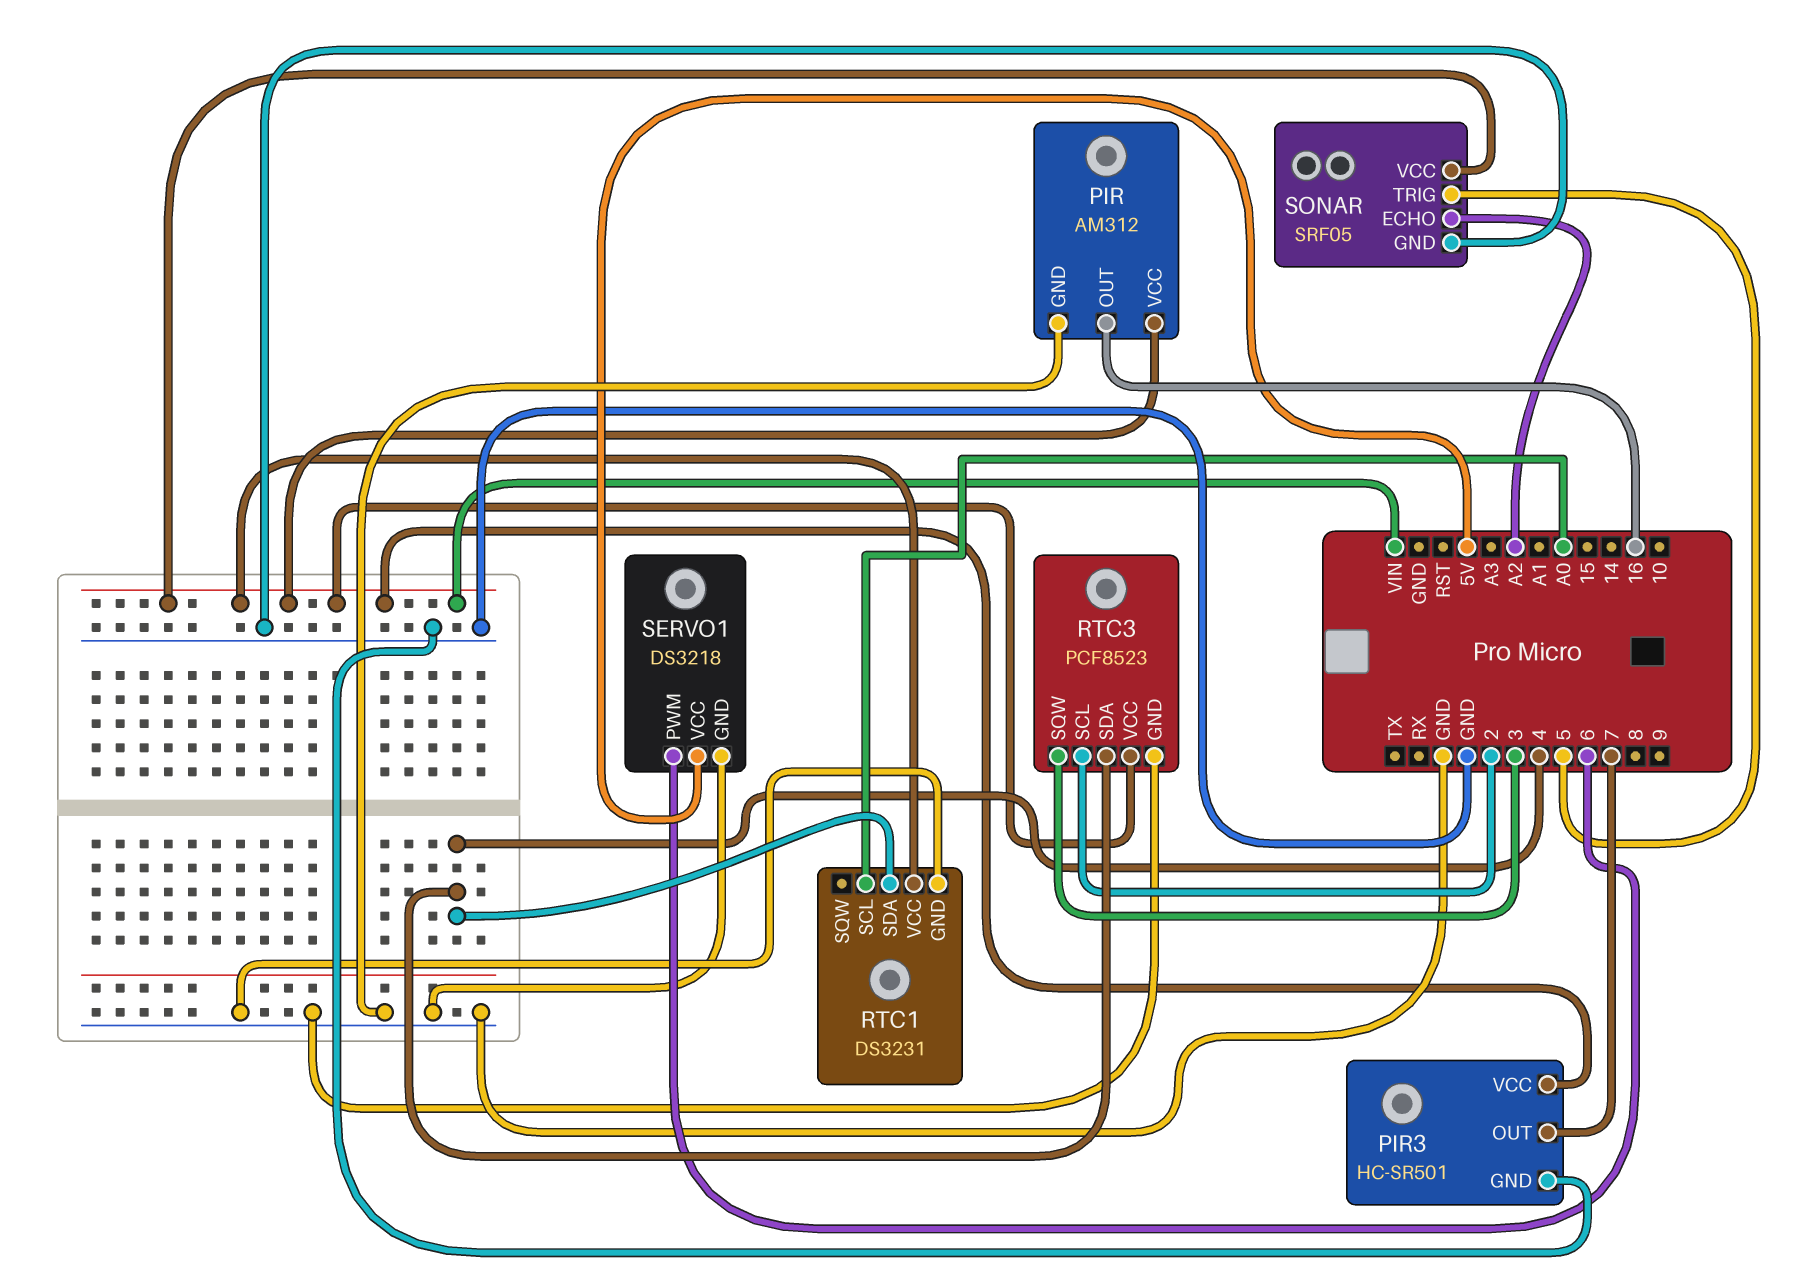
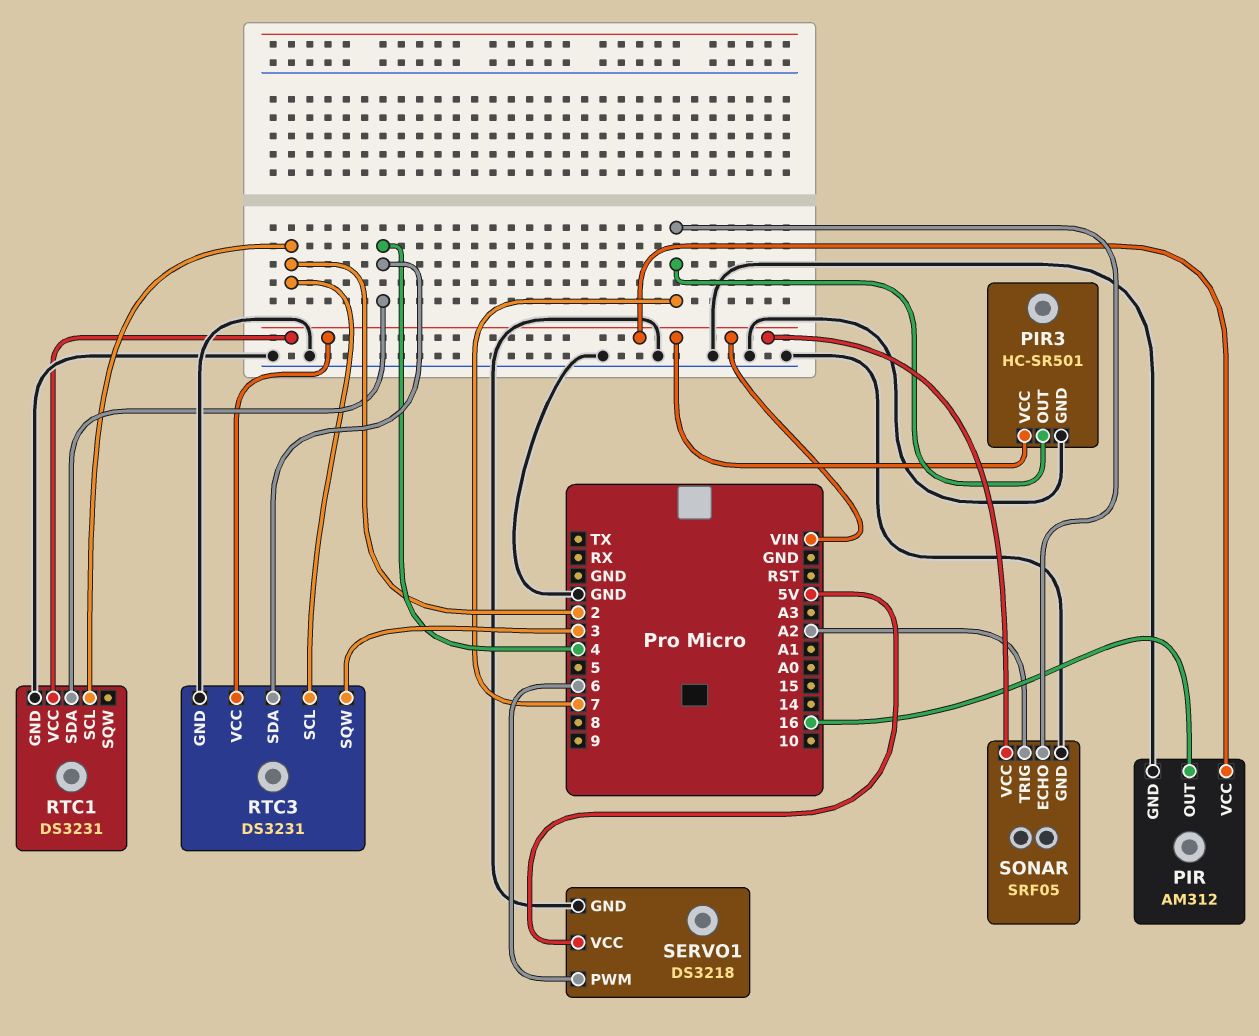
RTC1 pin SCL: A0 -> 2
RTC3: PCF8523 -> DS3231
SONAR pin ECHO: A2 -> 7
SONAR pin TRIG: 5 -> A2

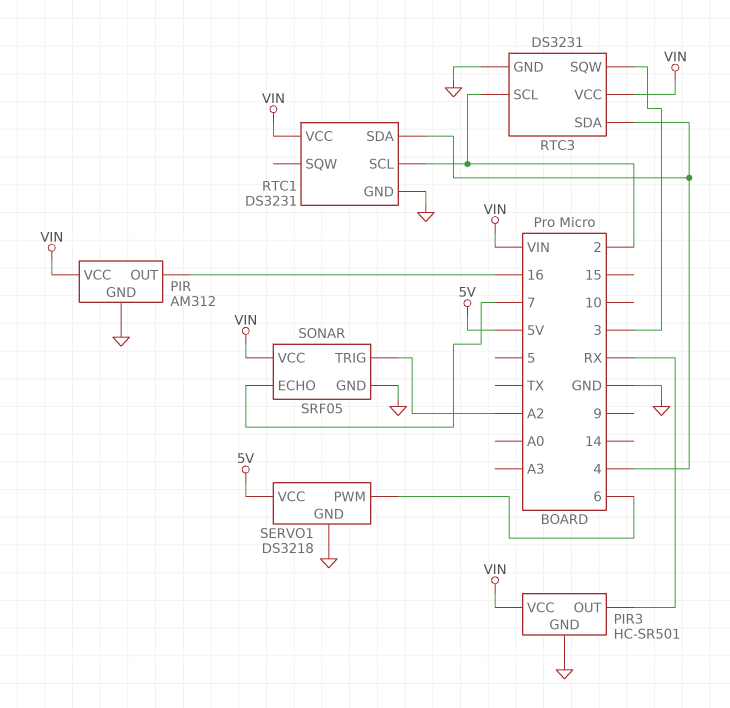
PIR3 pin OUT: 7 -> RX

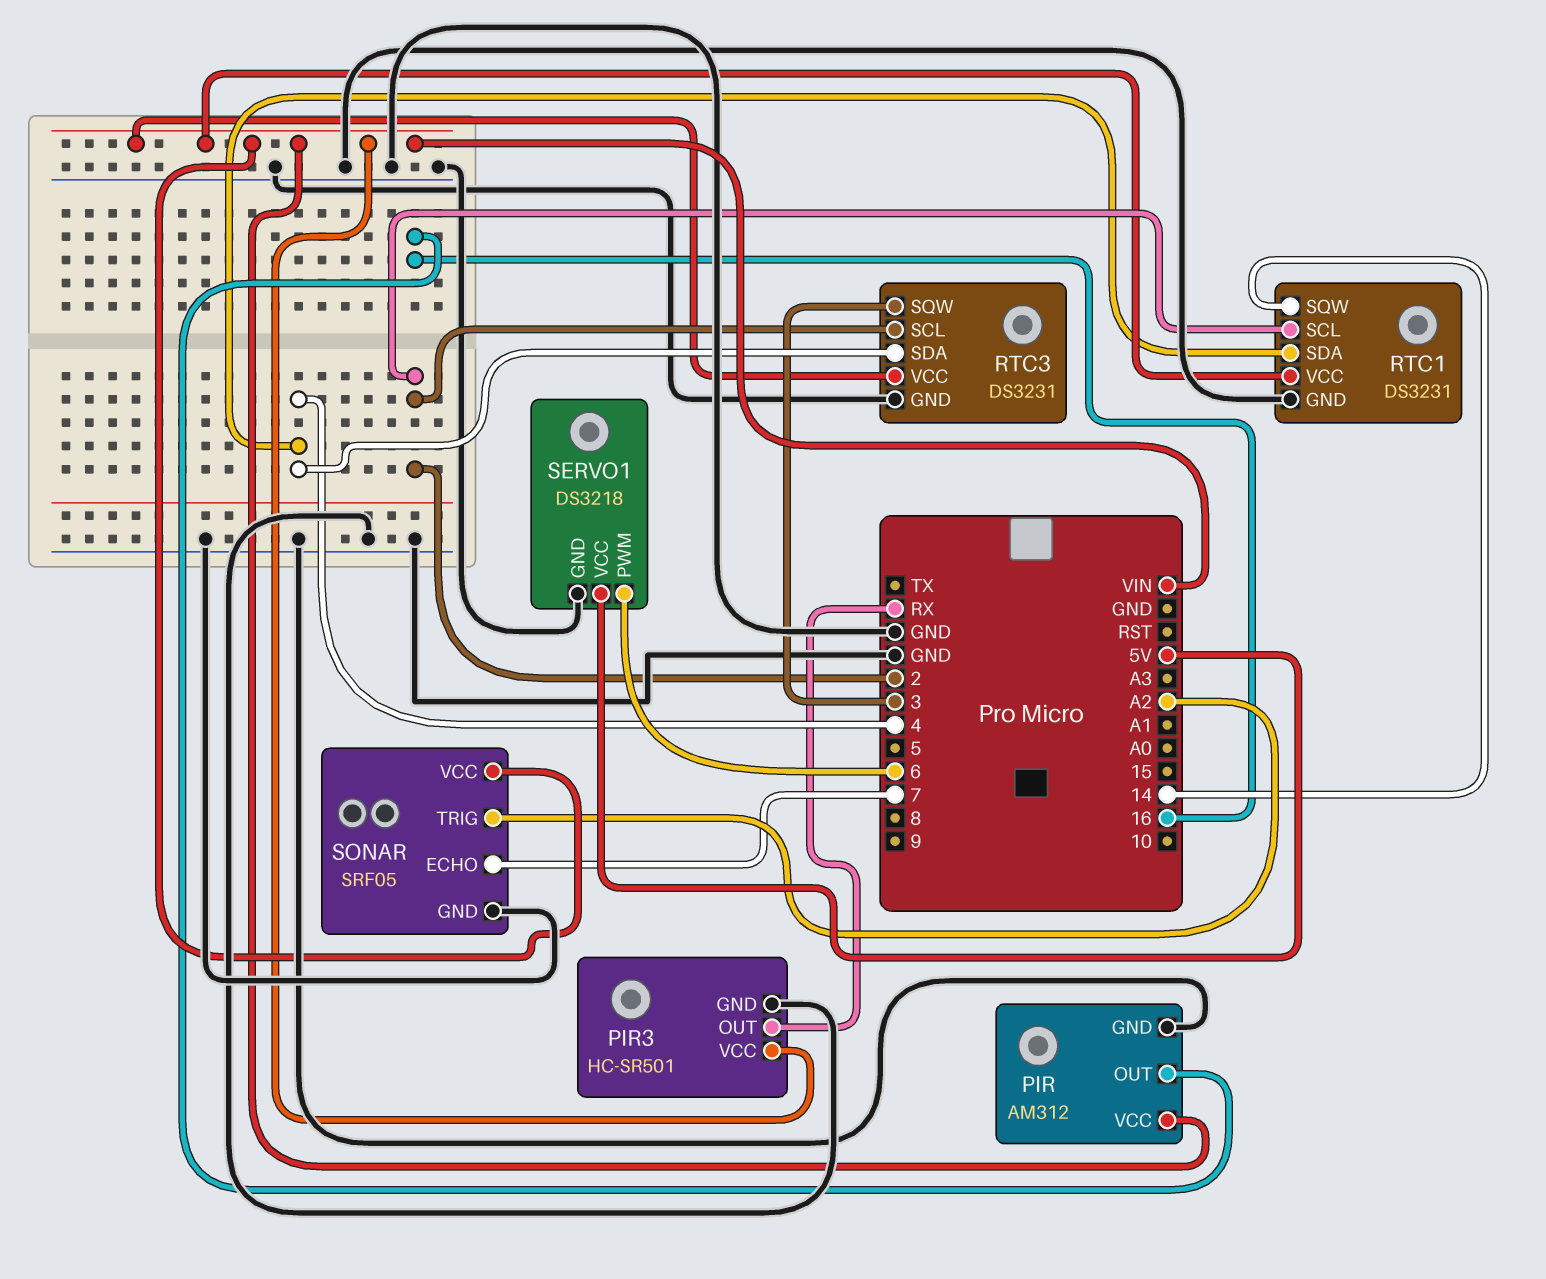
RTC1 pin SQW: none -> 14

